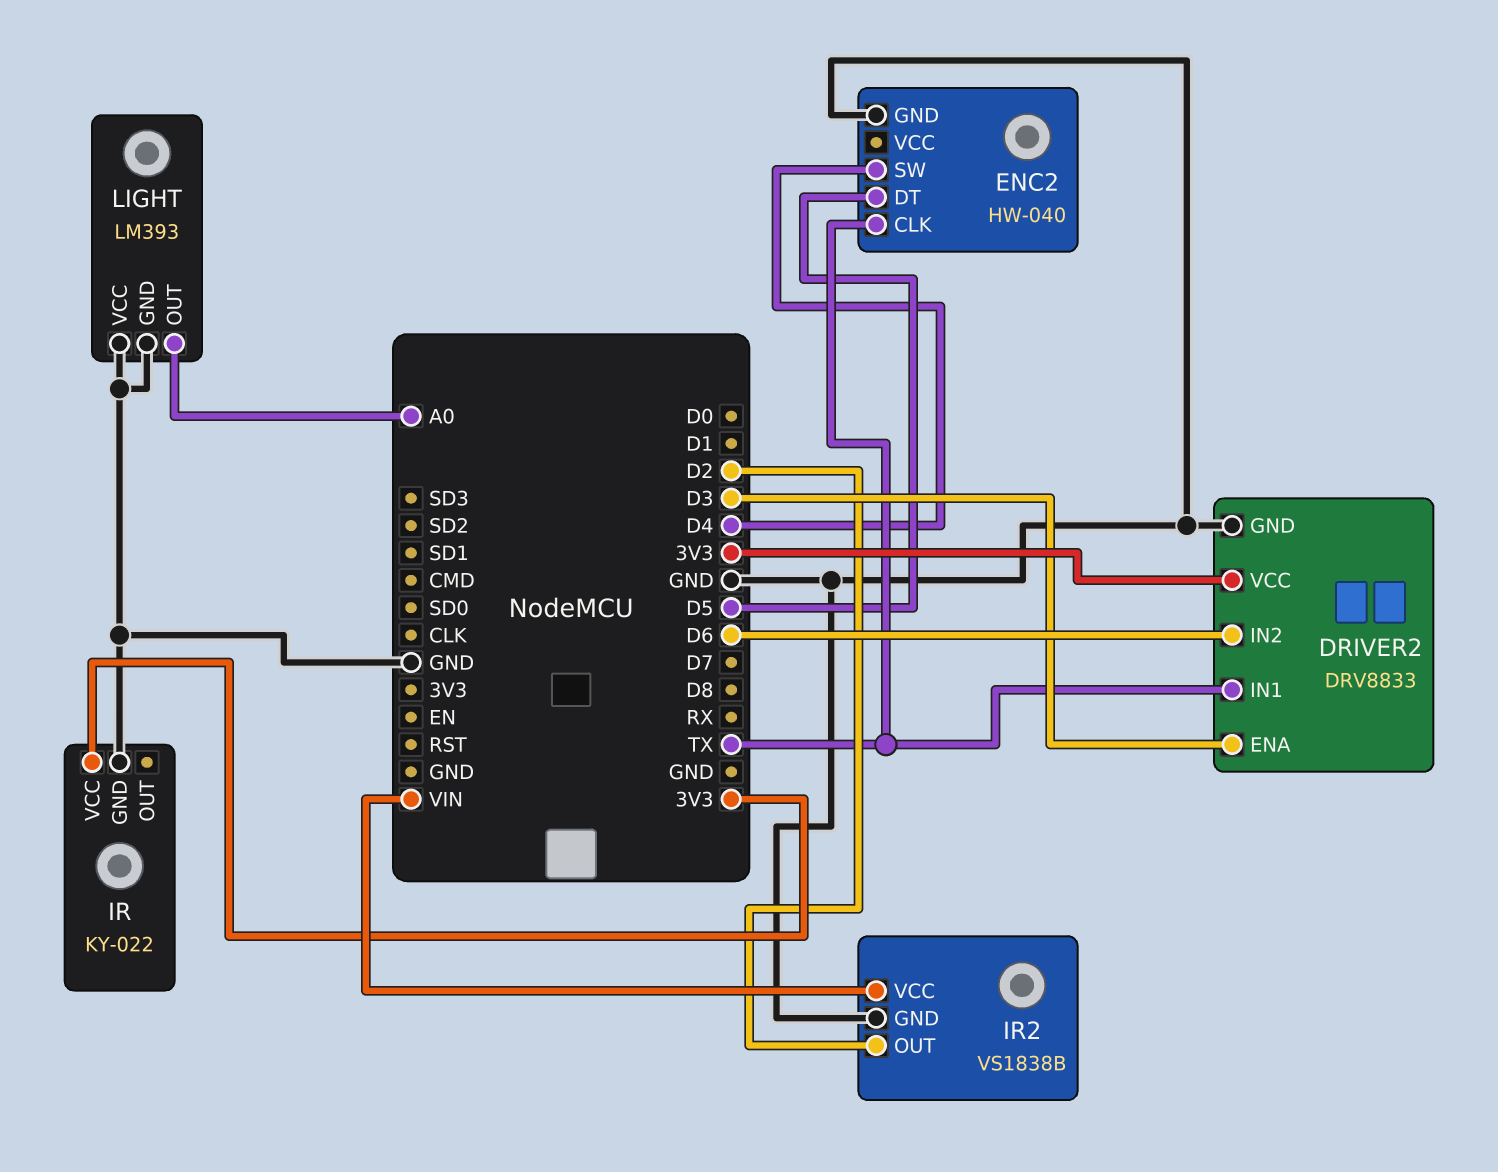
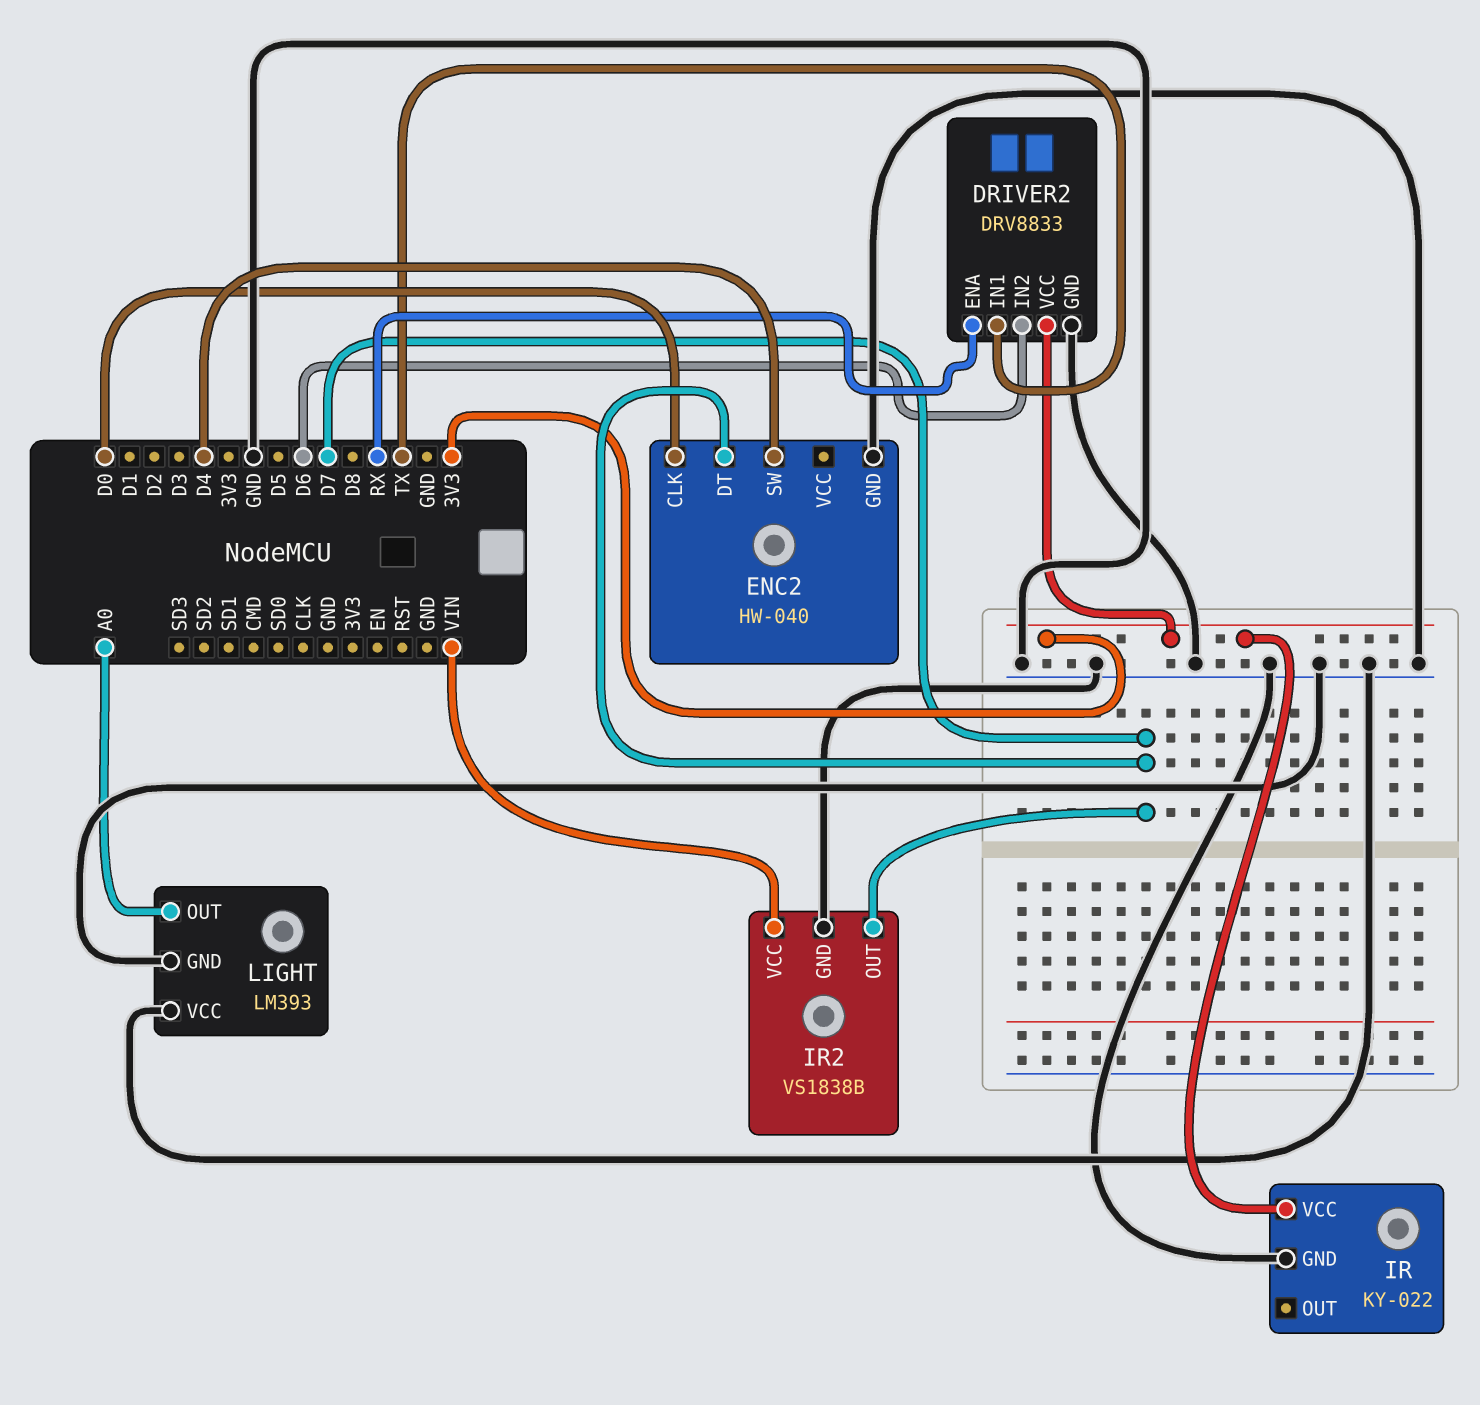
DRIVER2 pin ENA: D3 -> RX
ENC2 pin CLK: TX -> D0
ENC2 pin DT: D5 -> D7
IR2 pin OUT: D2 -> D7

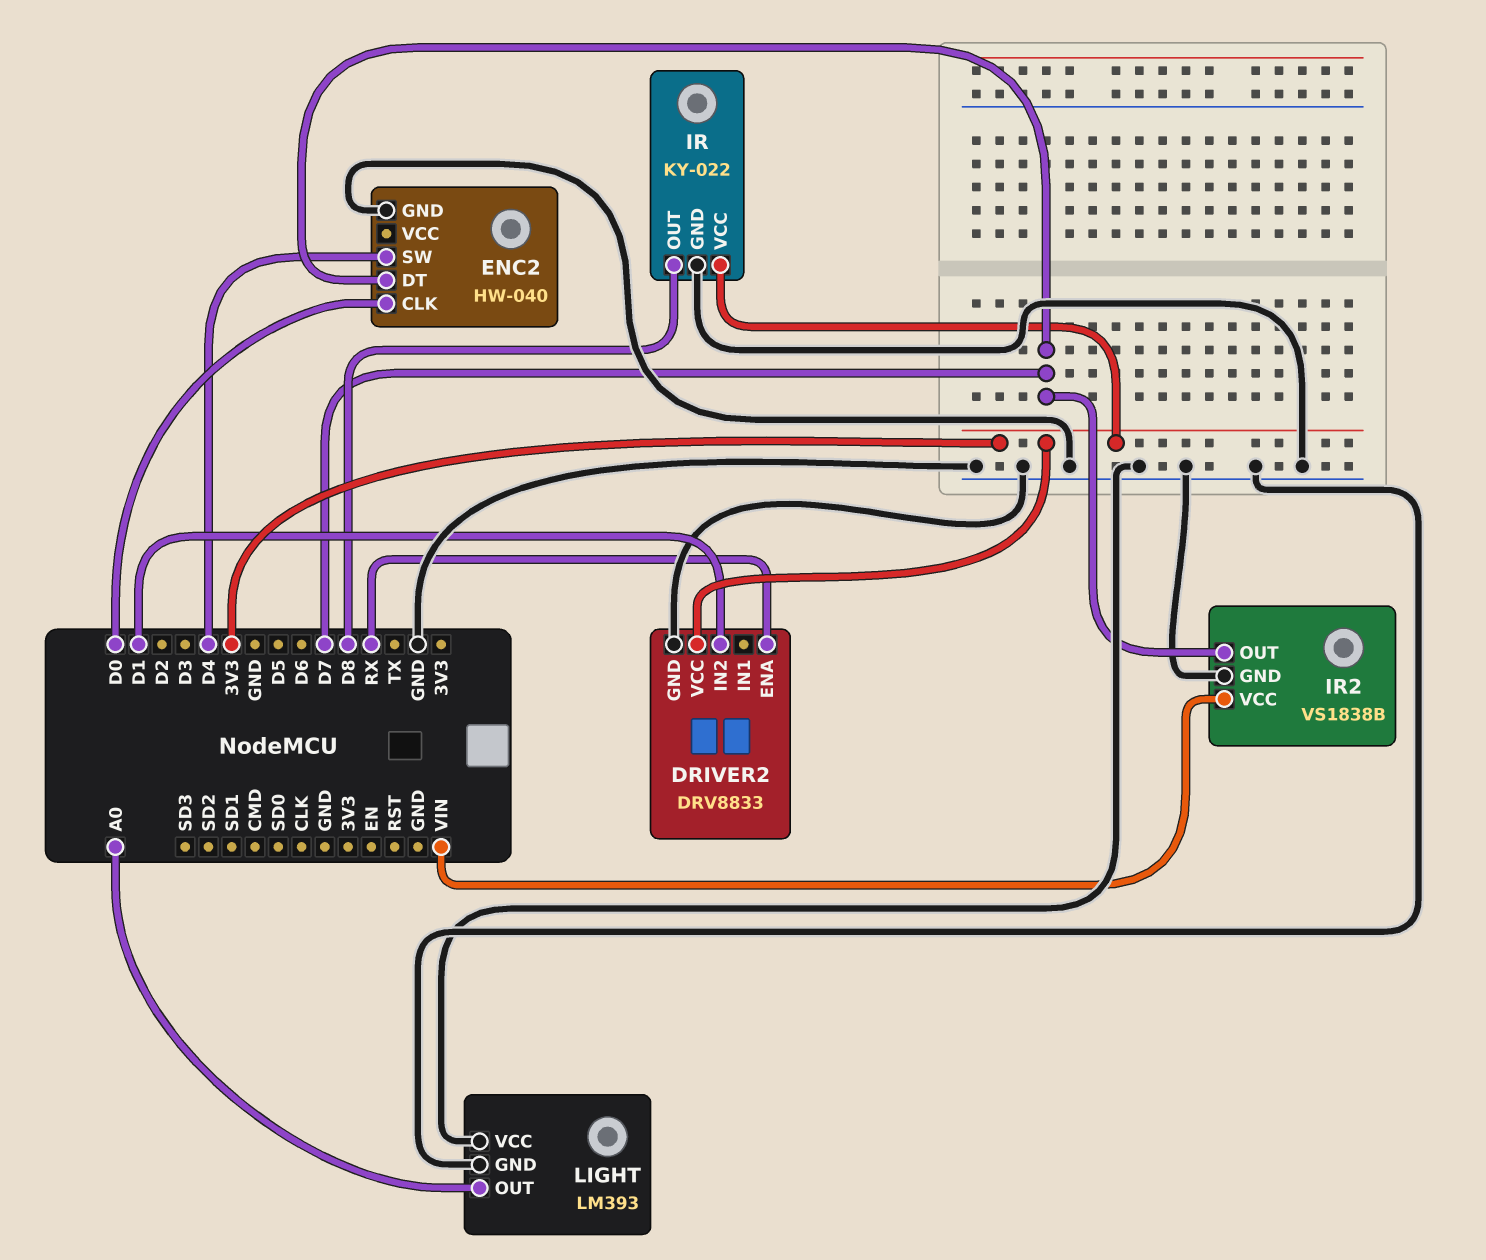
DRIVER2 pin IN1: TX -> none
DRIVER2 pin IN2: D6 -> D1
IR pin OUT: none -> D8

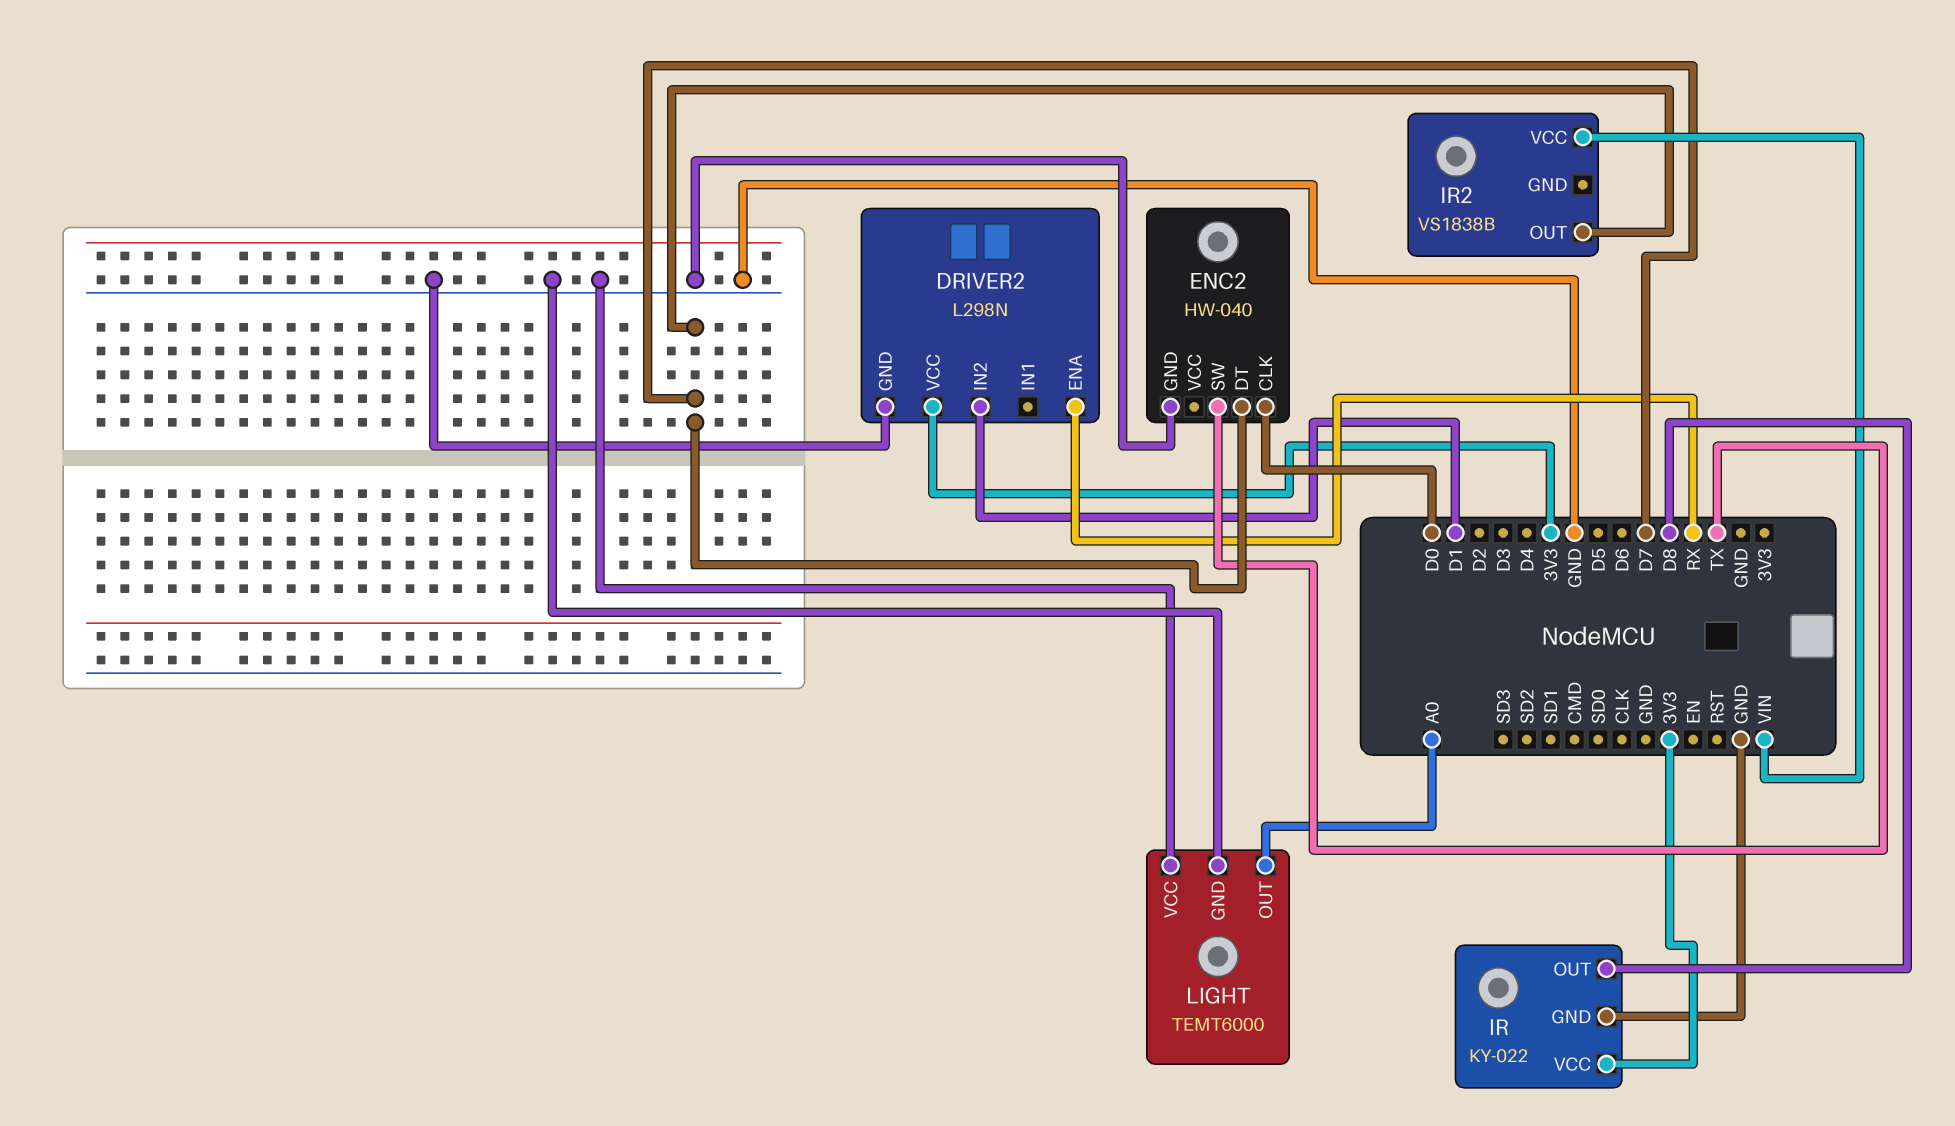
DRIVER2: DRV8833 -> L298N
ENC2 pin SW: D4 -> TX
IR2 pin GND: GND -> none
LIGHT: LM393 -> TEMT6000

